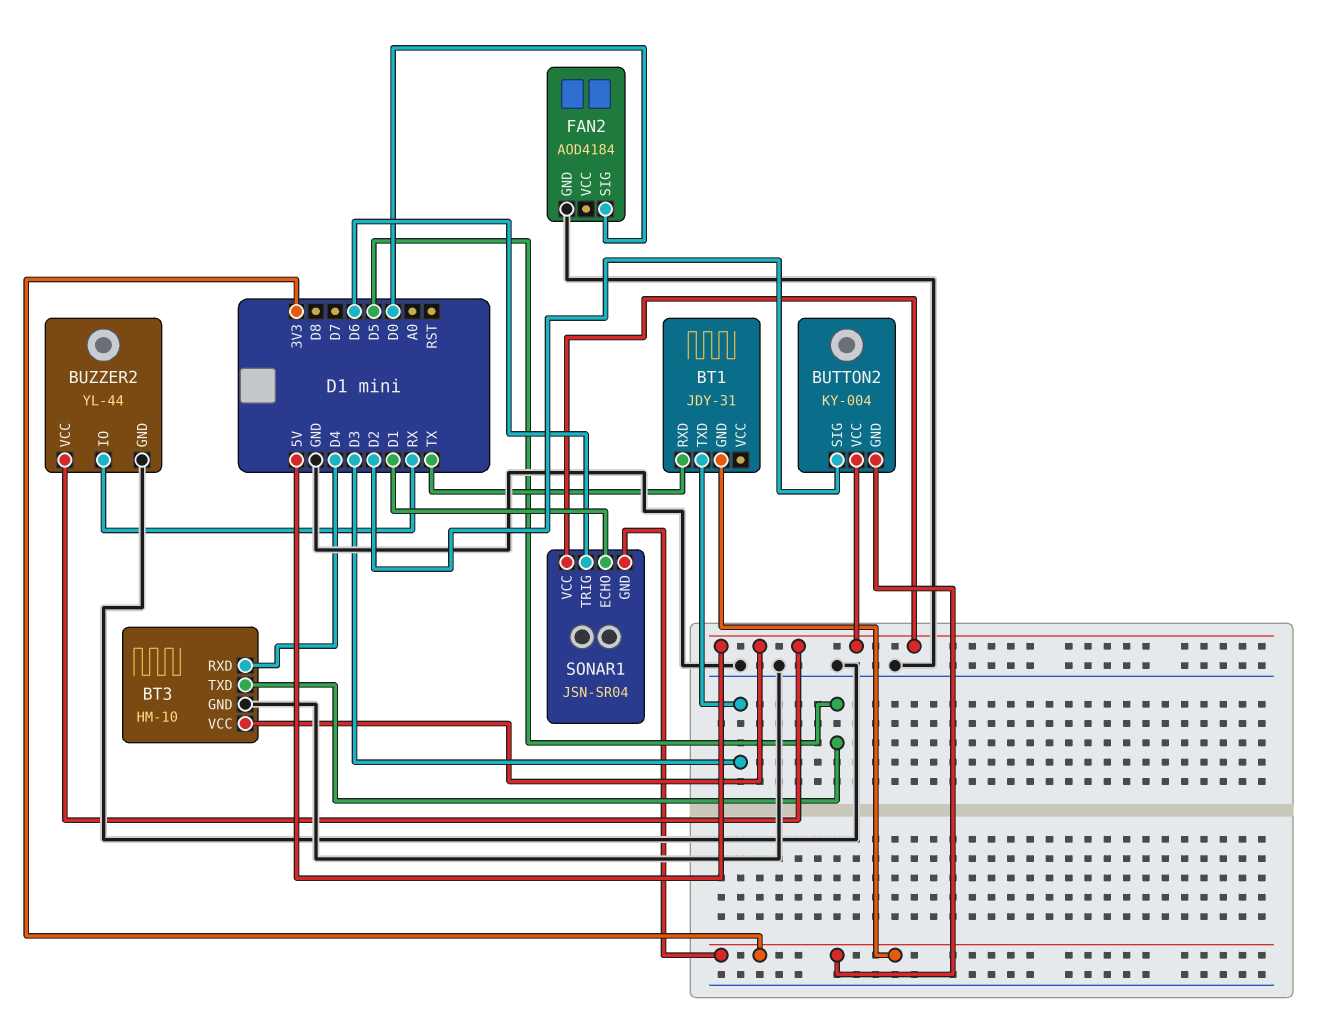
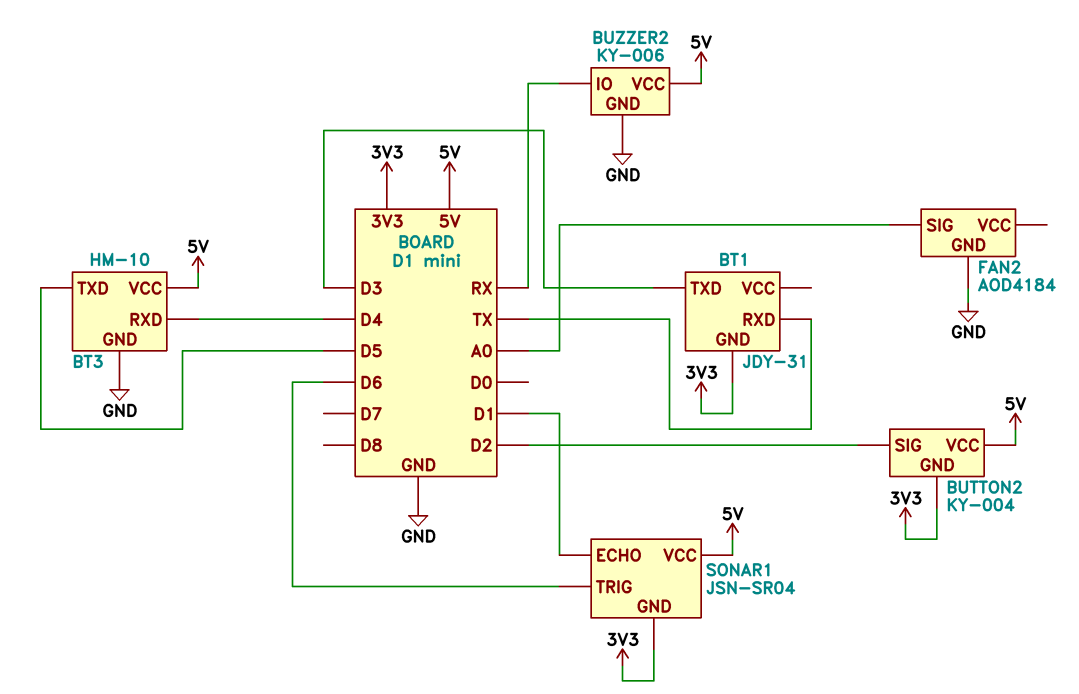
BUZZER2: YL-44 -> KY-006
FAN2 pin SIG: D0 -> A0

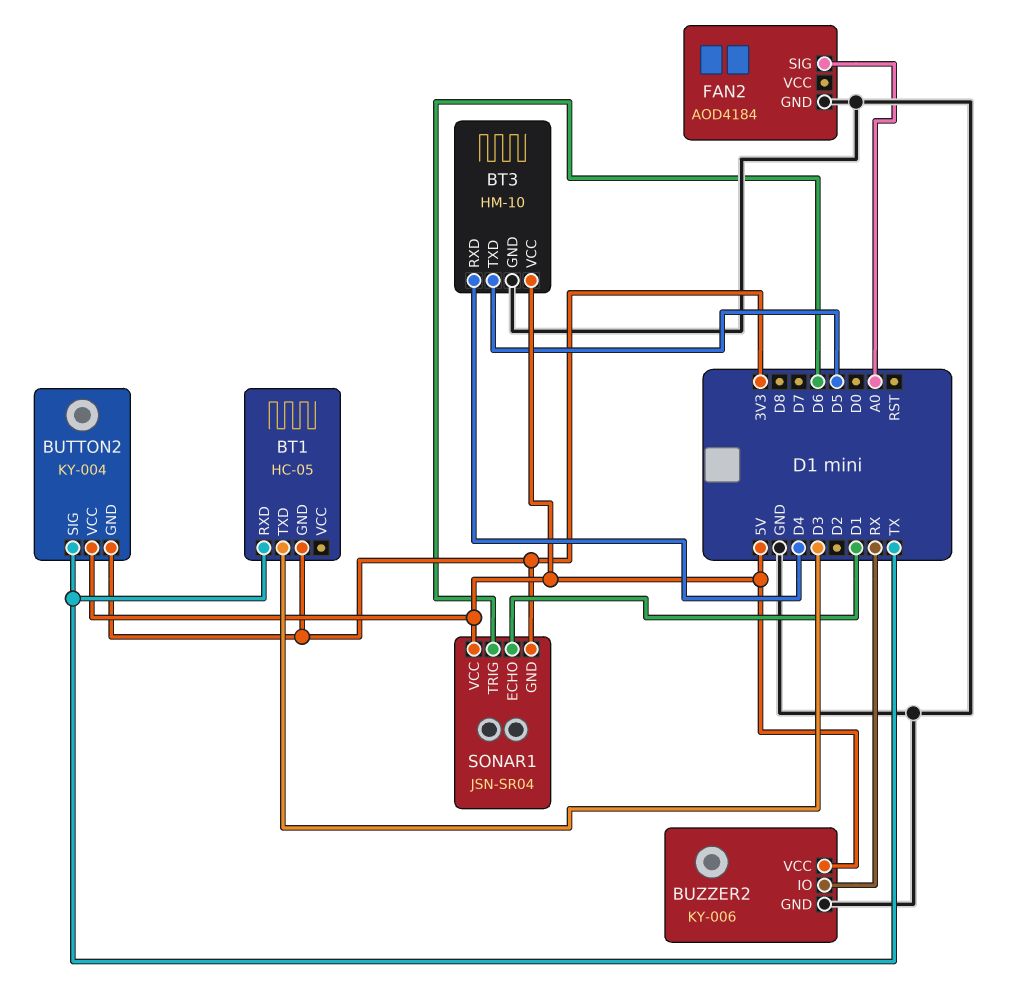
BT1: JDY-31 -> HC-05
BUTTON2 pin SIG: D2 -> TX

